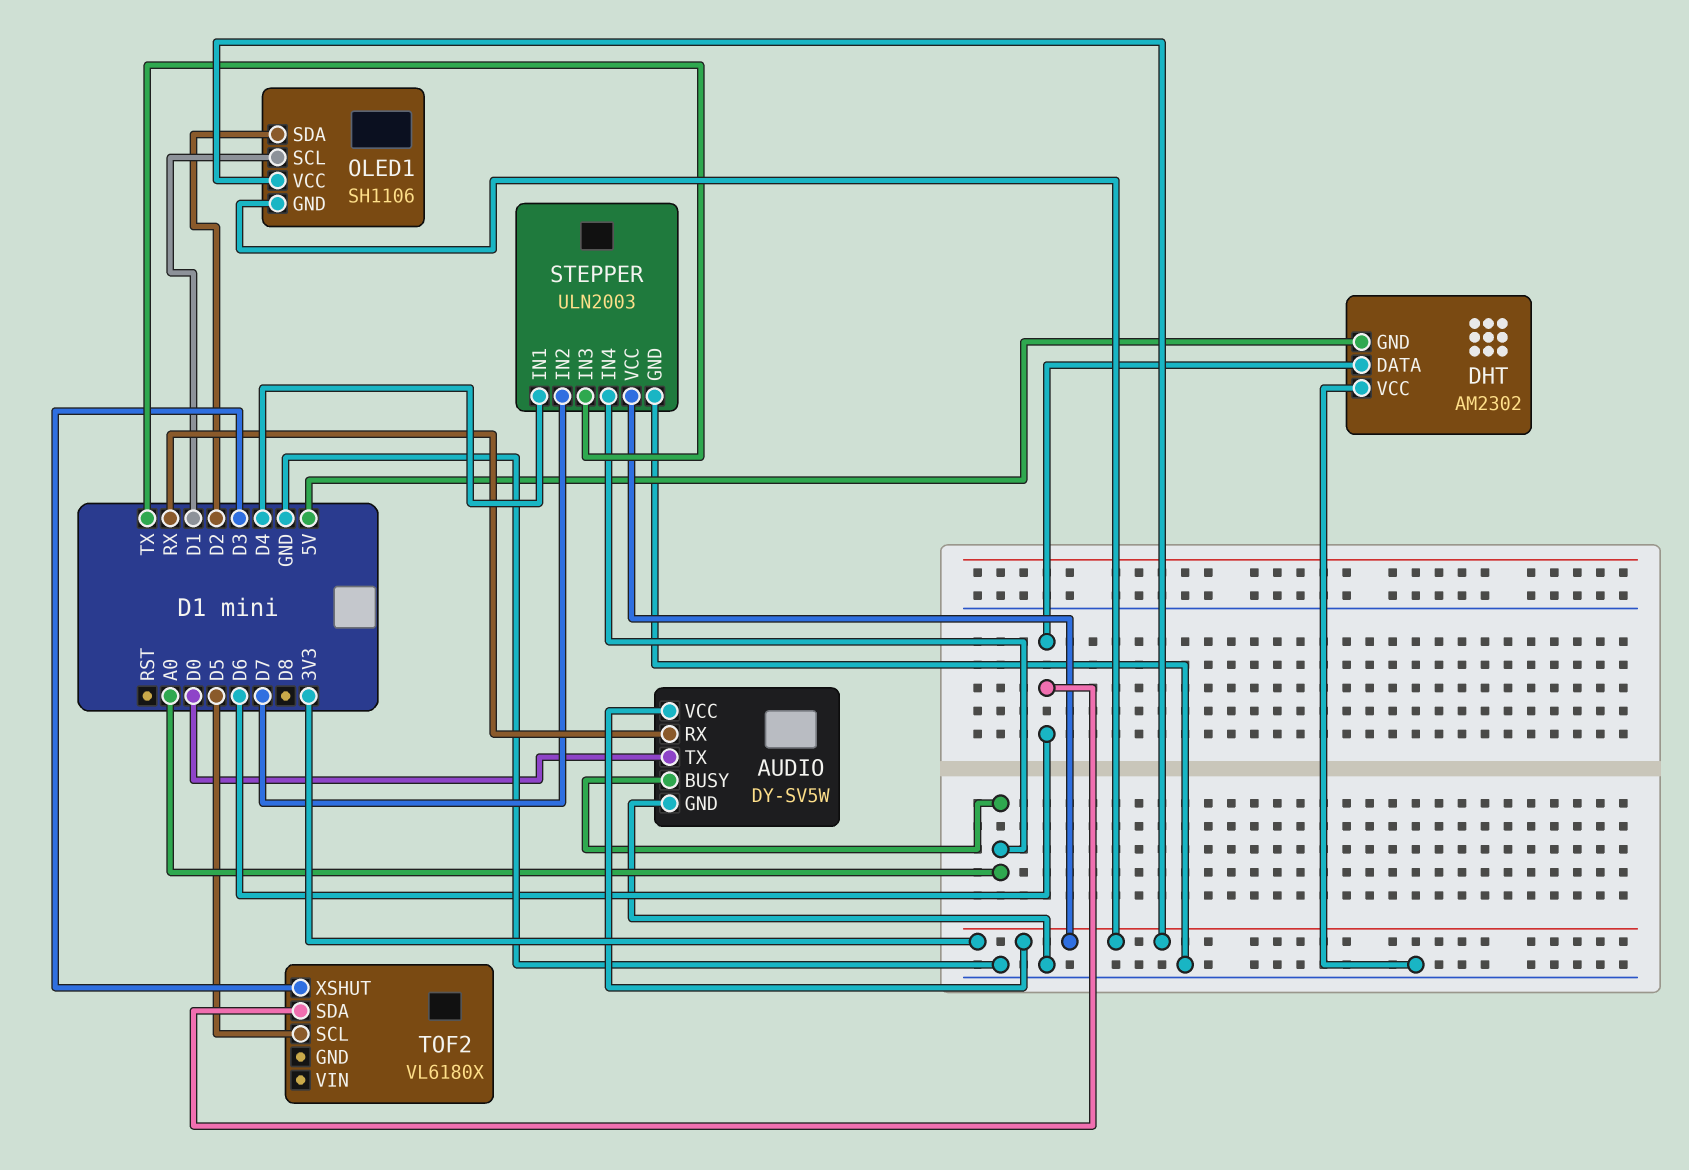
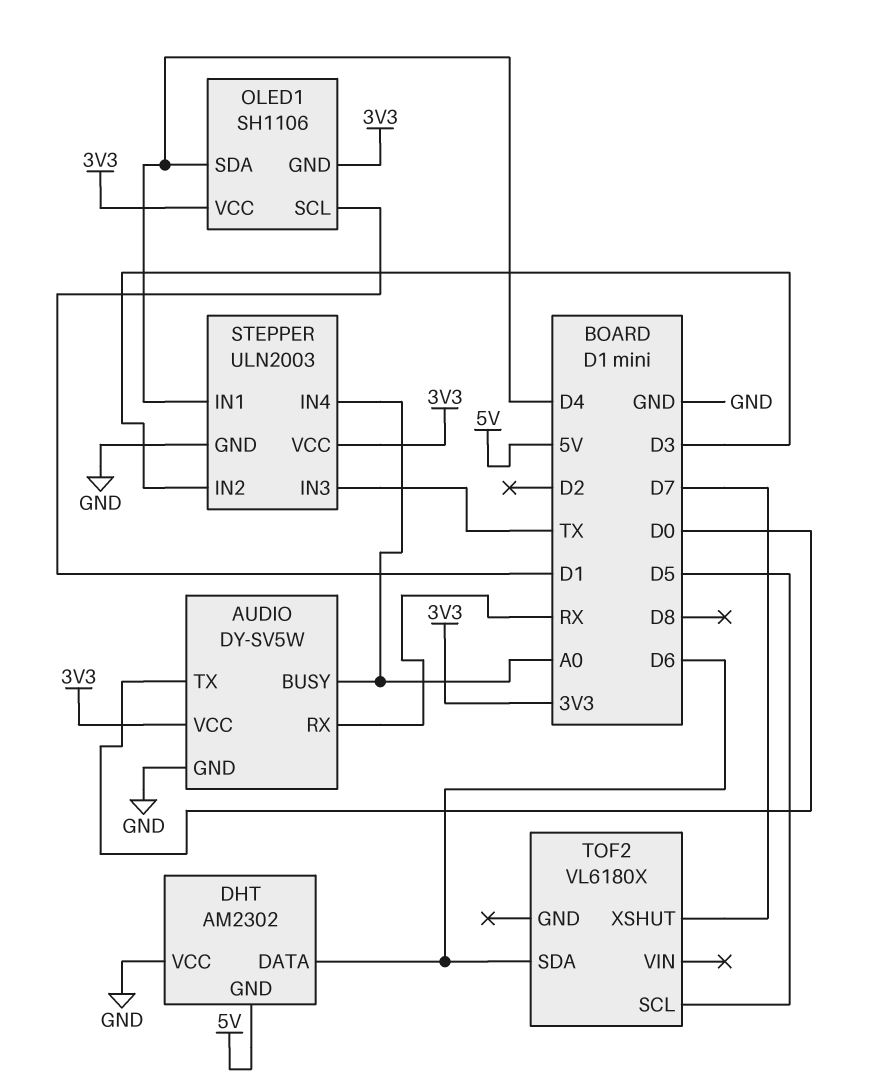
OLED1 pin SDA: D2 -> D4
STEPPER pin IN2: D7 -> D3
TOF2 pin XSHUT: D3 -> D7

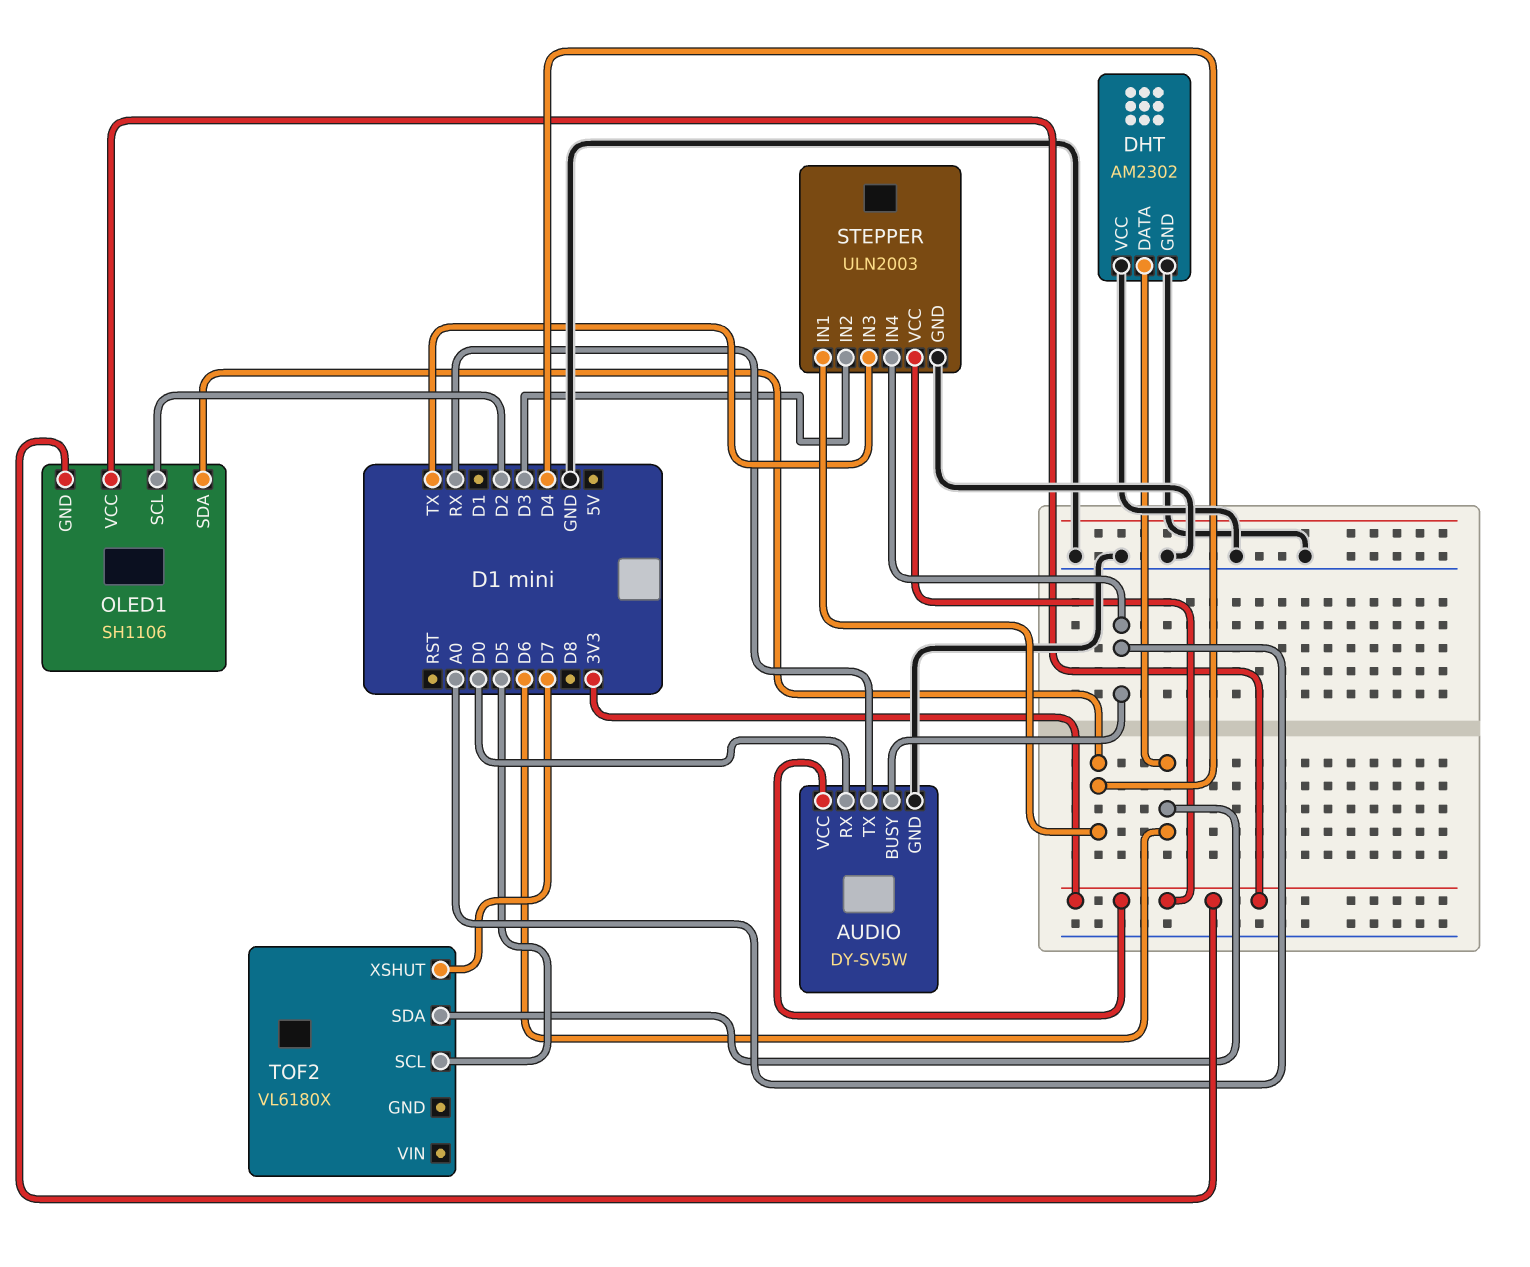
AUDIO pin RX: RX -> D0
AUDIO pin TX: D0 -> RX
DHT pin GND: 5V -> GND
OLED1 pin SCL: D1 -> D2

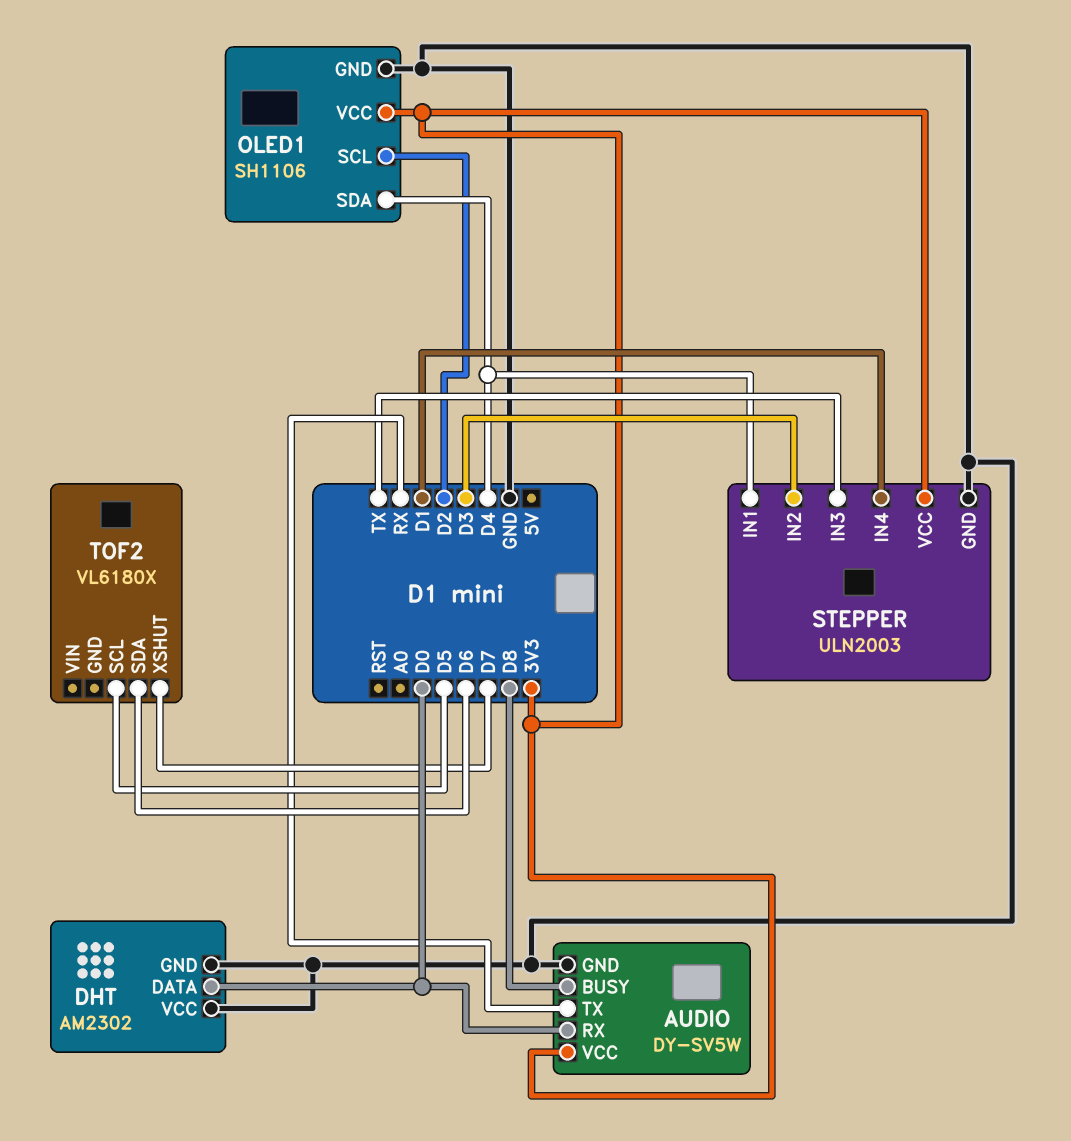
AUDIO pin BUSY: A0 -> D8
DHT pin DATA: D6 -> D0
OLED1 pin GND: 3V3 -> GND
STEPPER pin IN4: A0 -> D1

